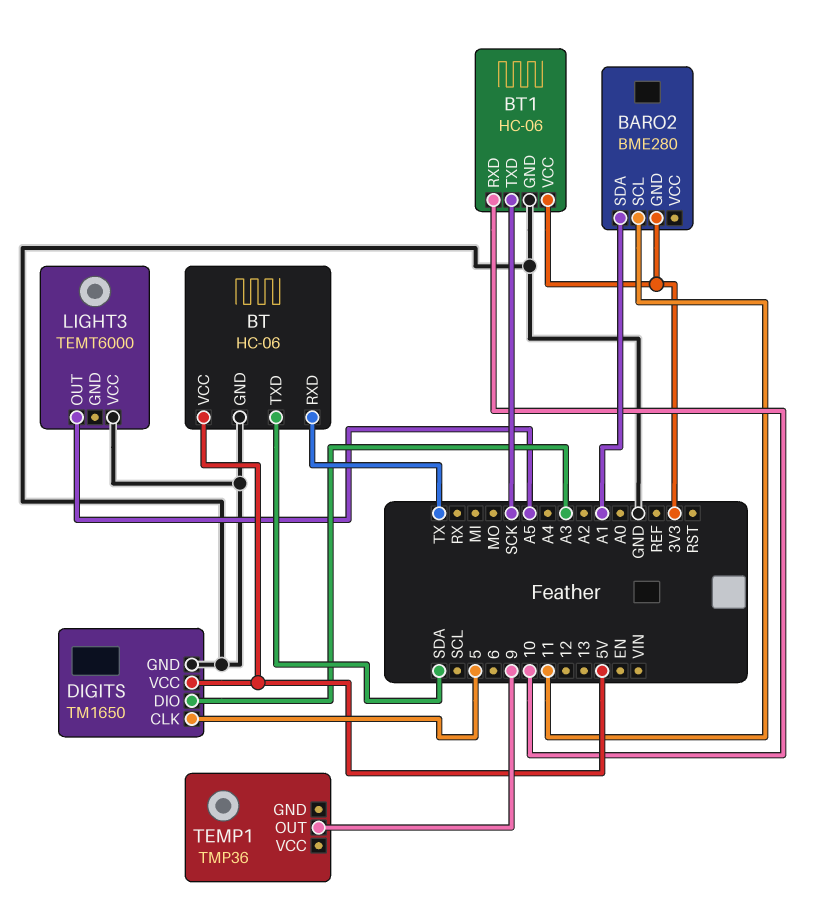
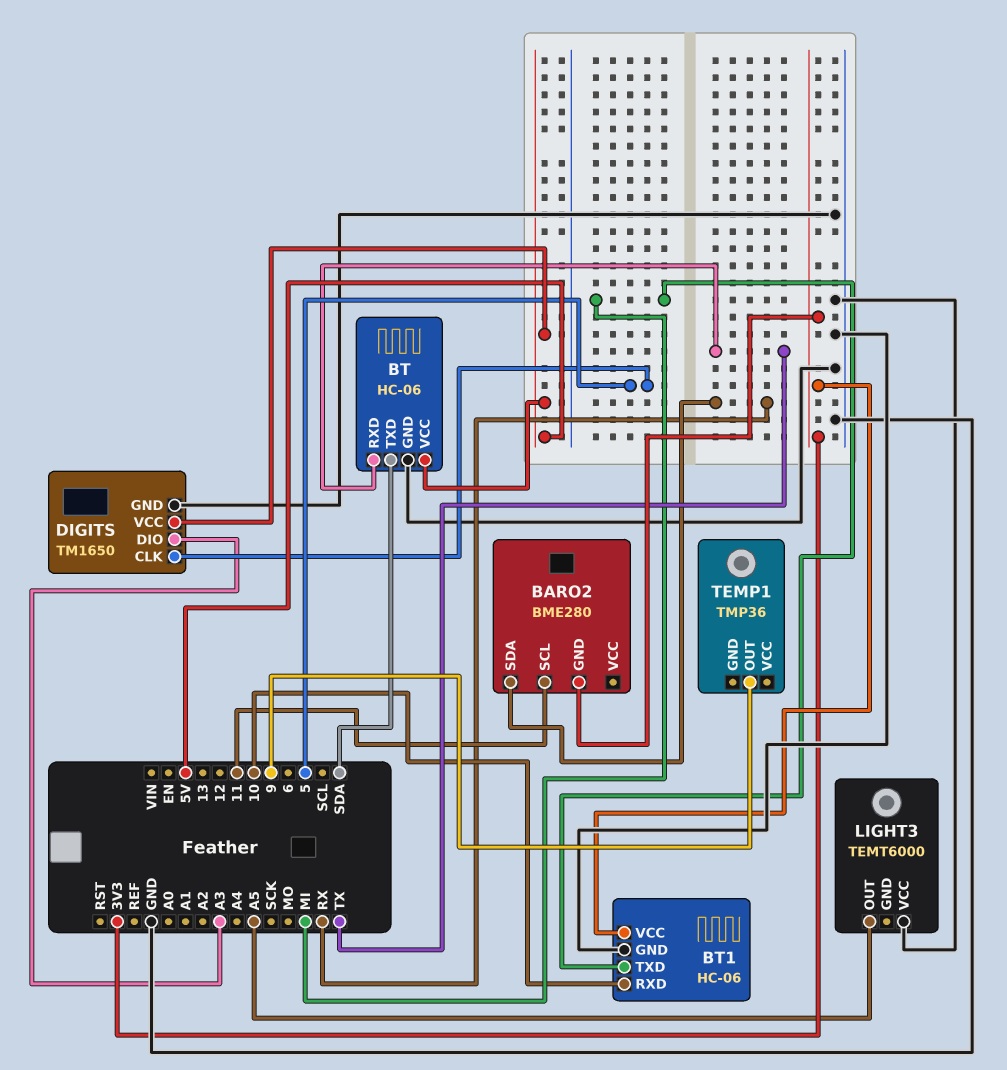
BARO2 pin SDA: A1 -> RX
BT1 pin TXD: SCK -> MI

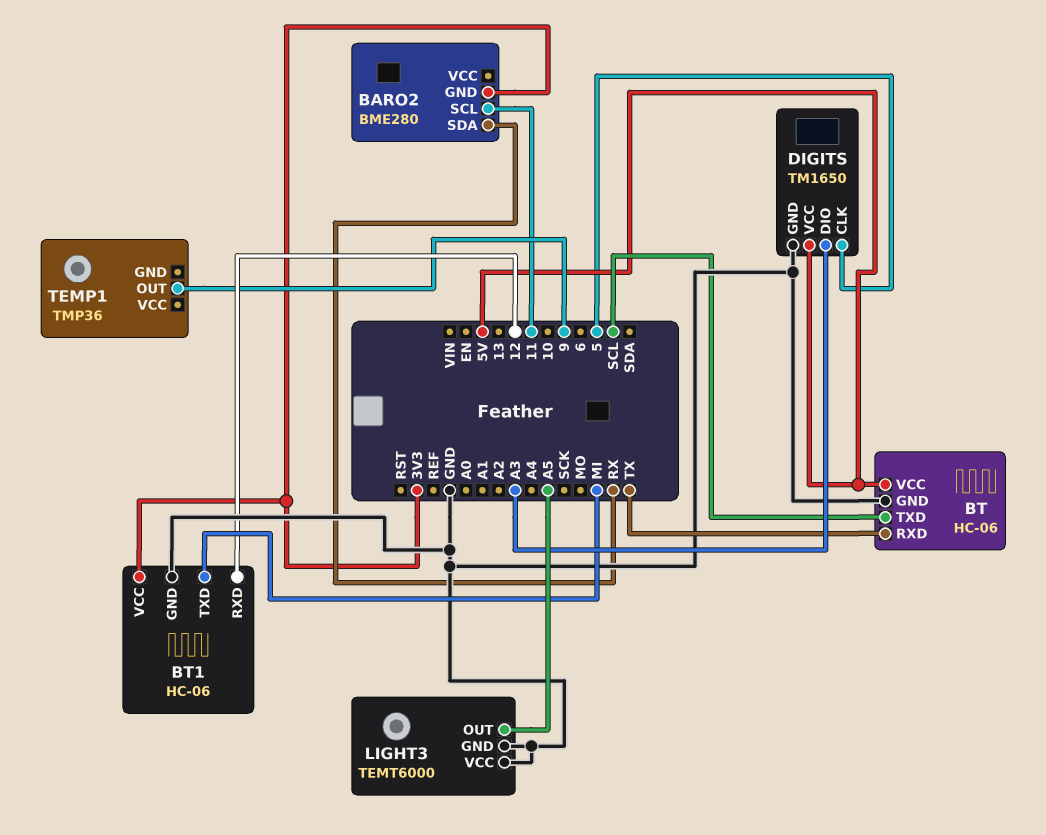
BT pin TXD: SDA -> SCL
BT1 pin RXD: 10 -> 12
LIGHT3 pin GND: none -> GND

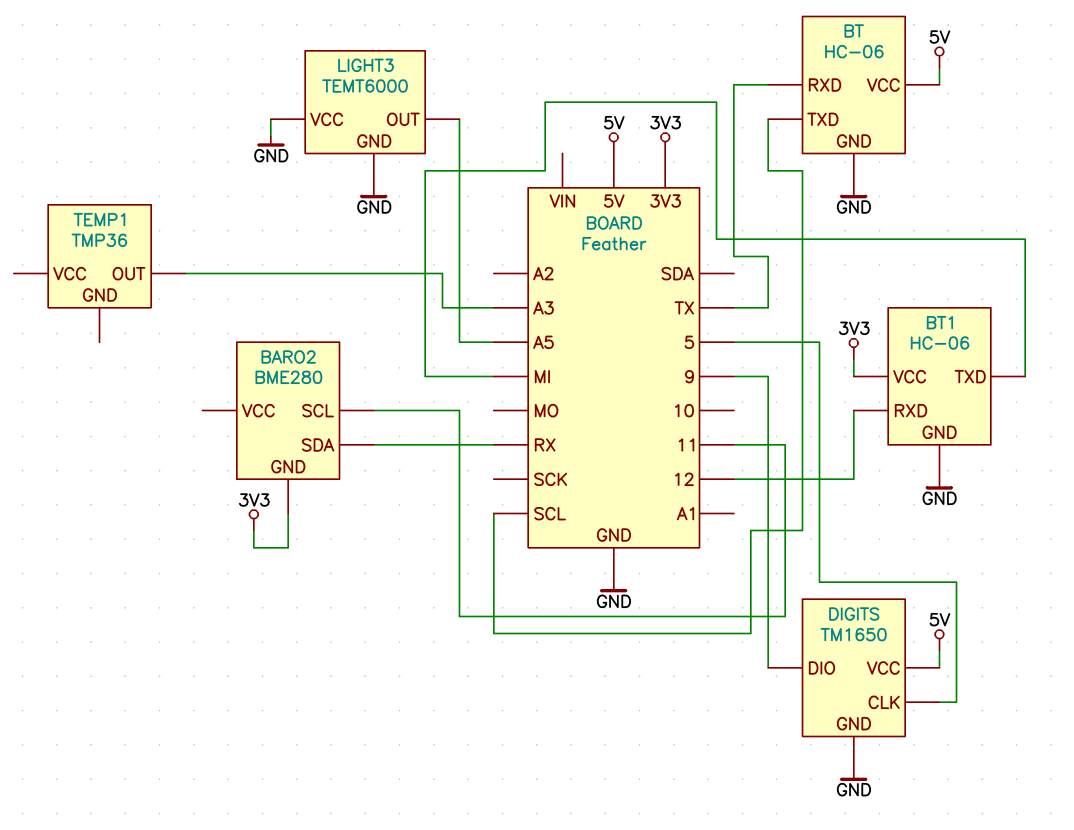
DIGITS pin DIO: A3 -> 9
TEMP1 pin OUT: 9 -> A3

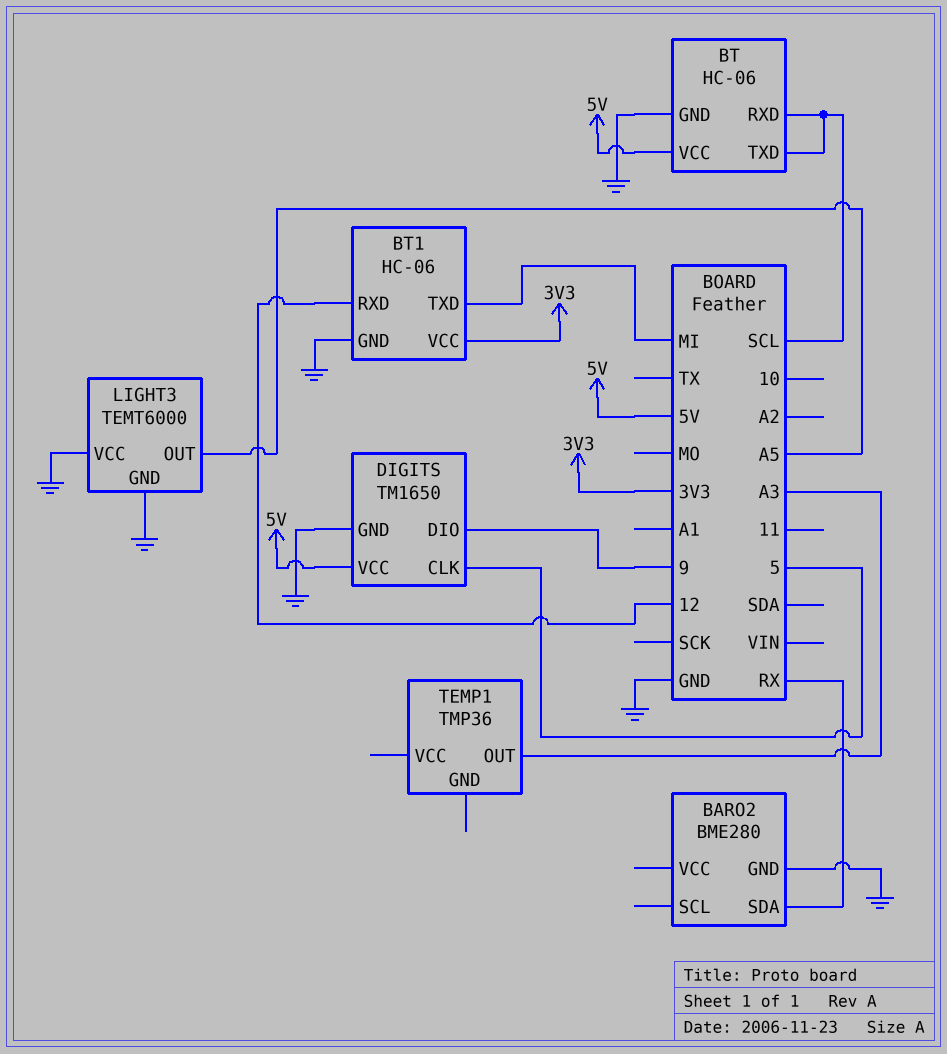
BARO2 pin GND: 3V3 -> GND
BARO2 pin SCL: 11 -> none
BT pin RXD: TX -> SCL

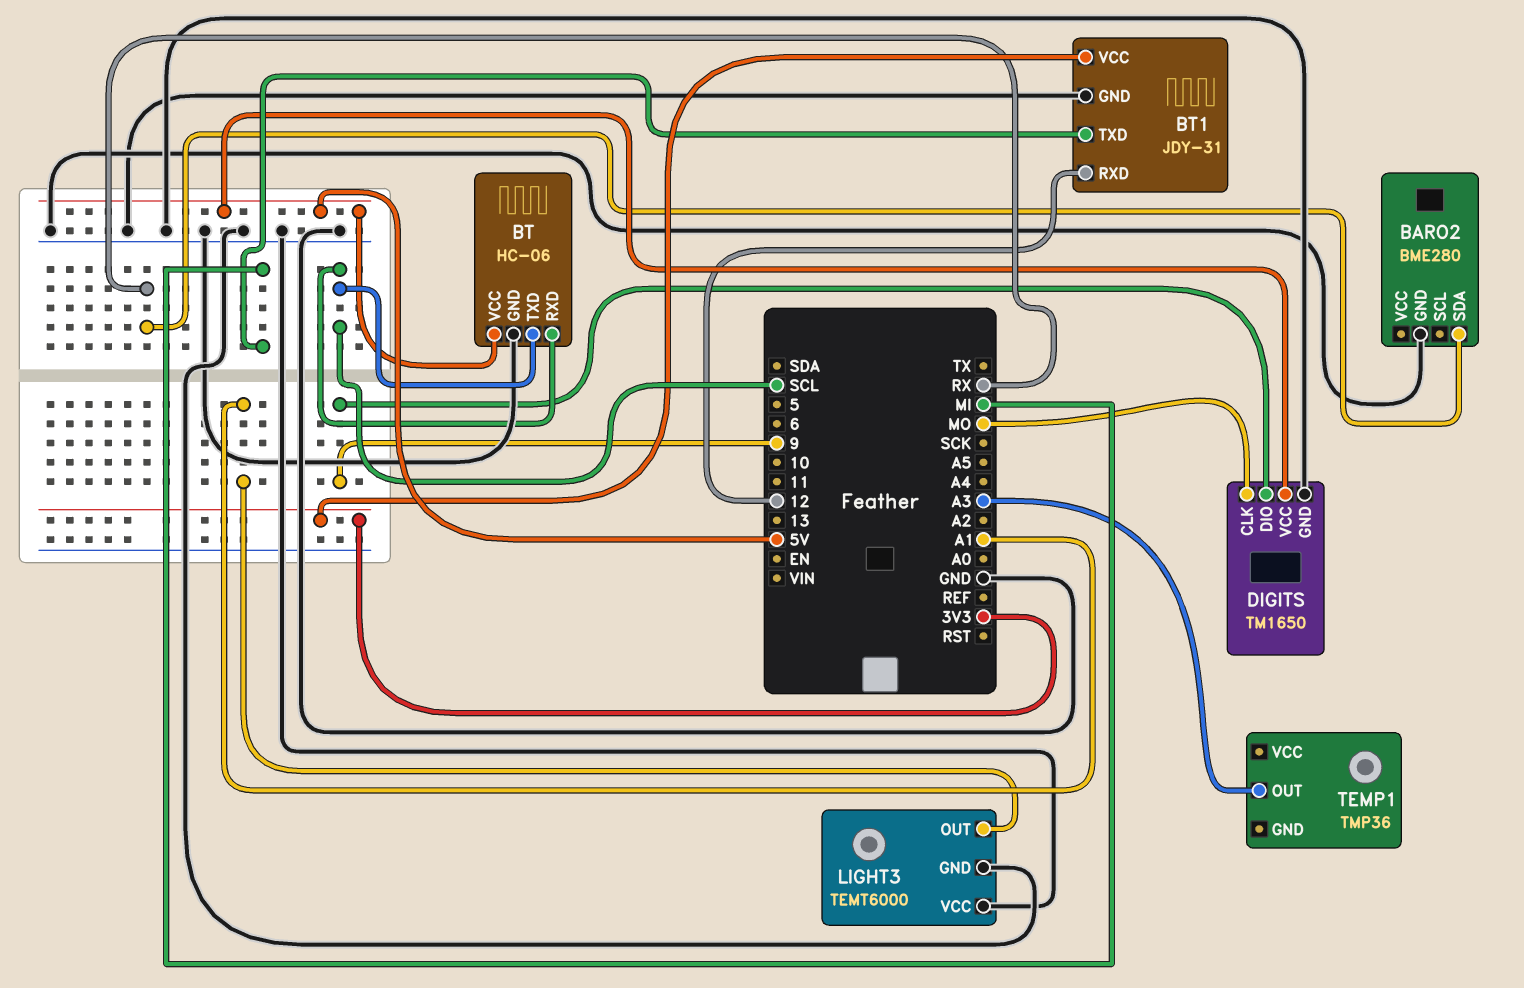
BT1: HC-06 -> JDY-31
DIGITS pin CLK: 5 -> MO
LIGHT3 pin OUT: A5 -> A1

